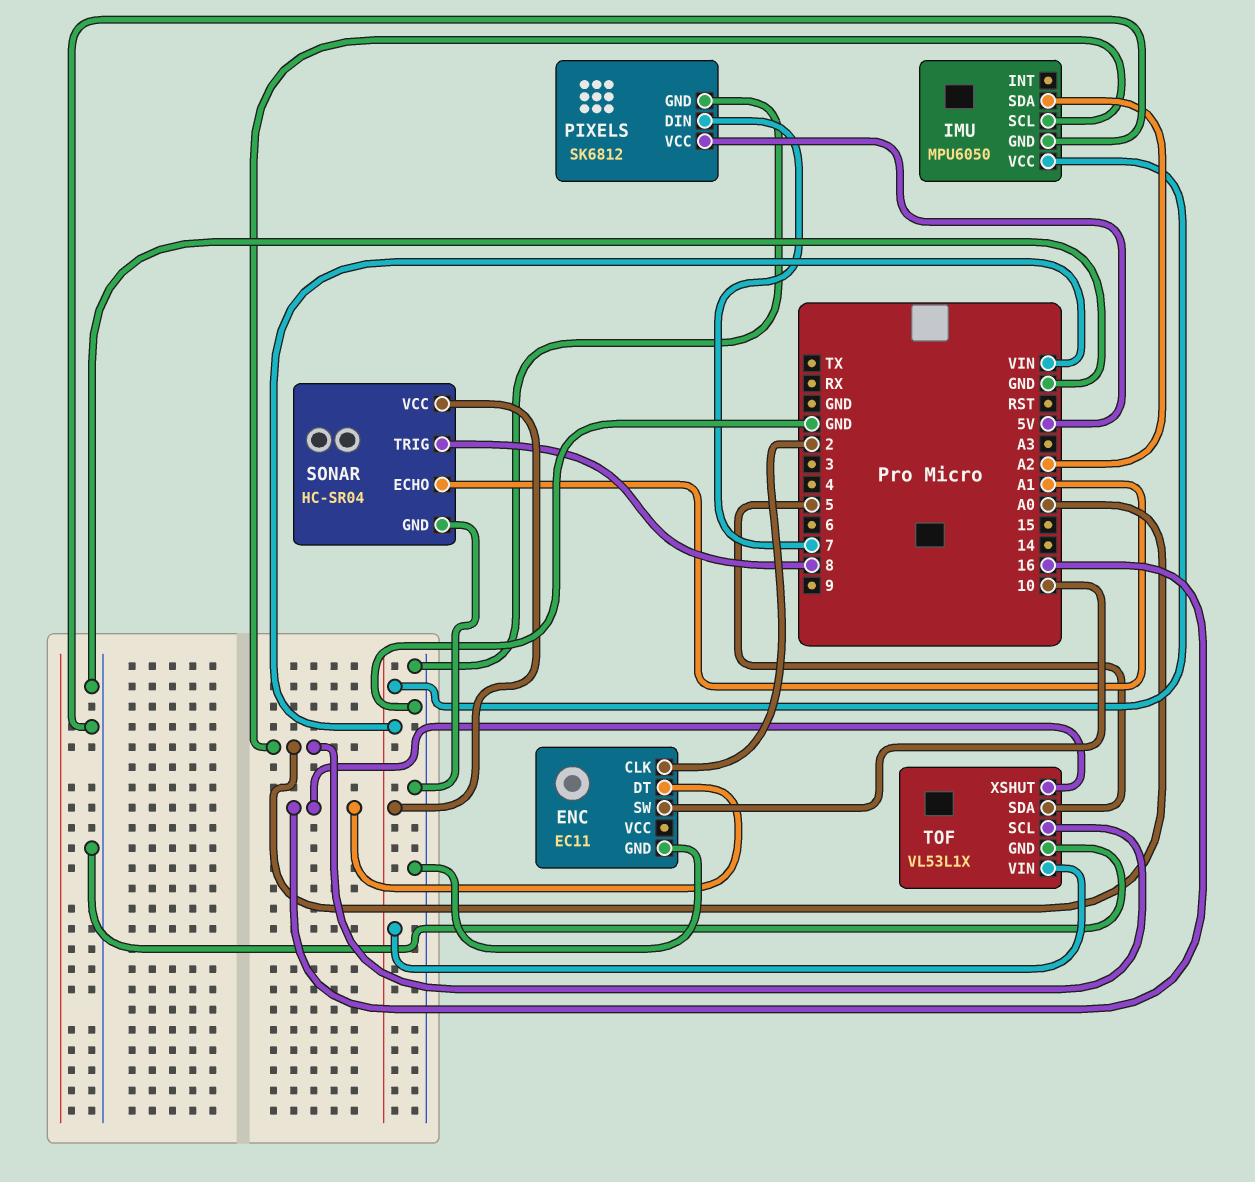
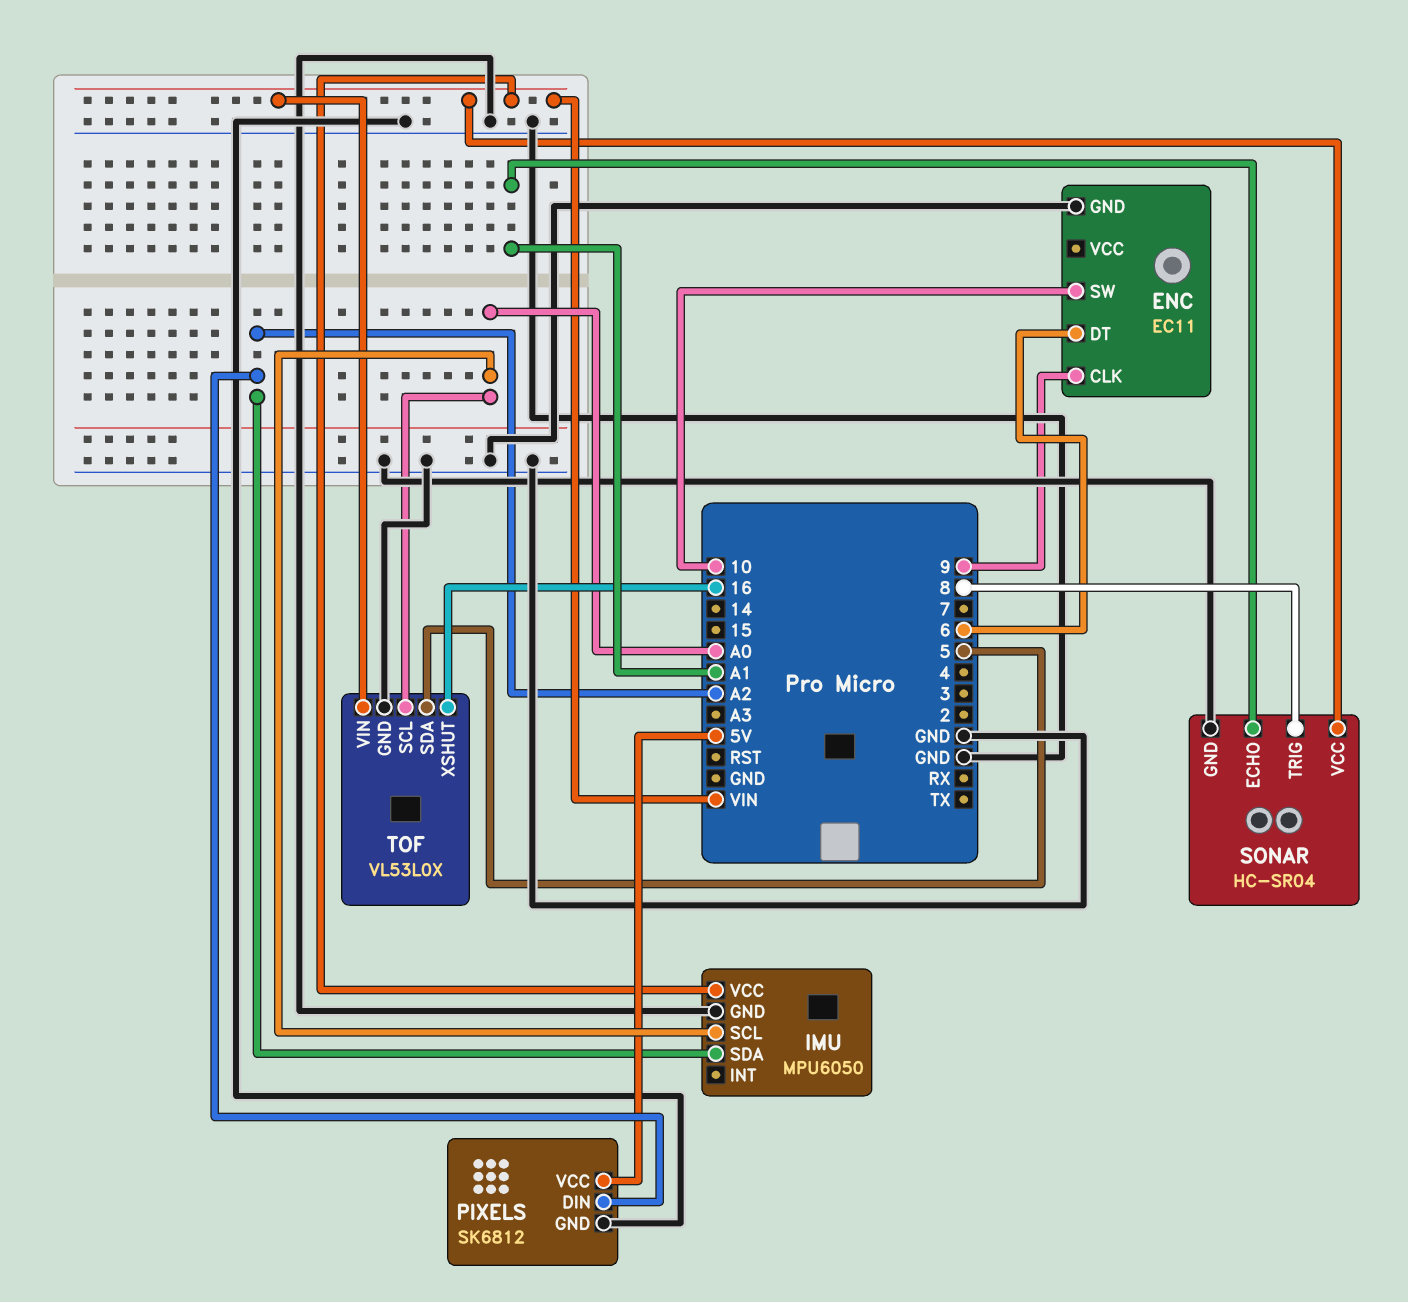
ENC pin CLK: 2 -> 9
ENC pin DT: 16 -> 6
PIXELS pin DIN: 7 -> A2
TOF: VL53L1X -> VL53L0X

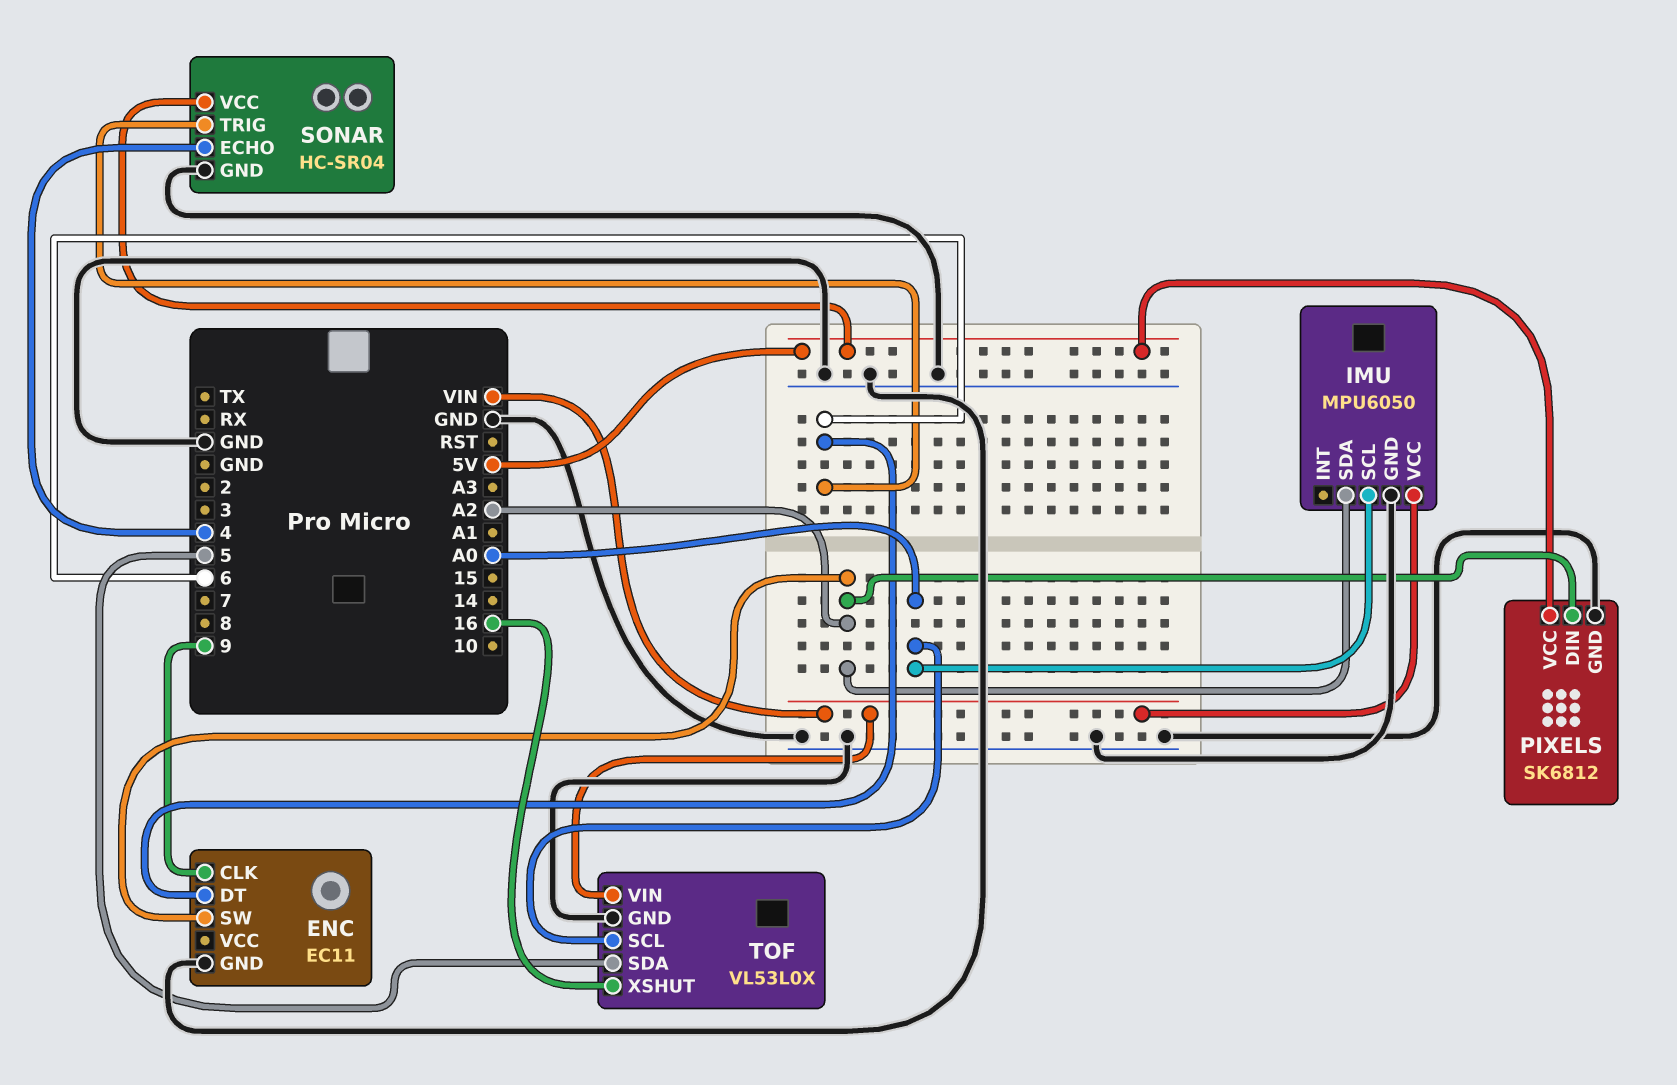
ENC pin SW: 10 -> A2
SONAR pin ECHO: A1 -> 4
SONAR pin TRIG: 8 -> 6
SONAR pin VCC: VIN -> 5V

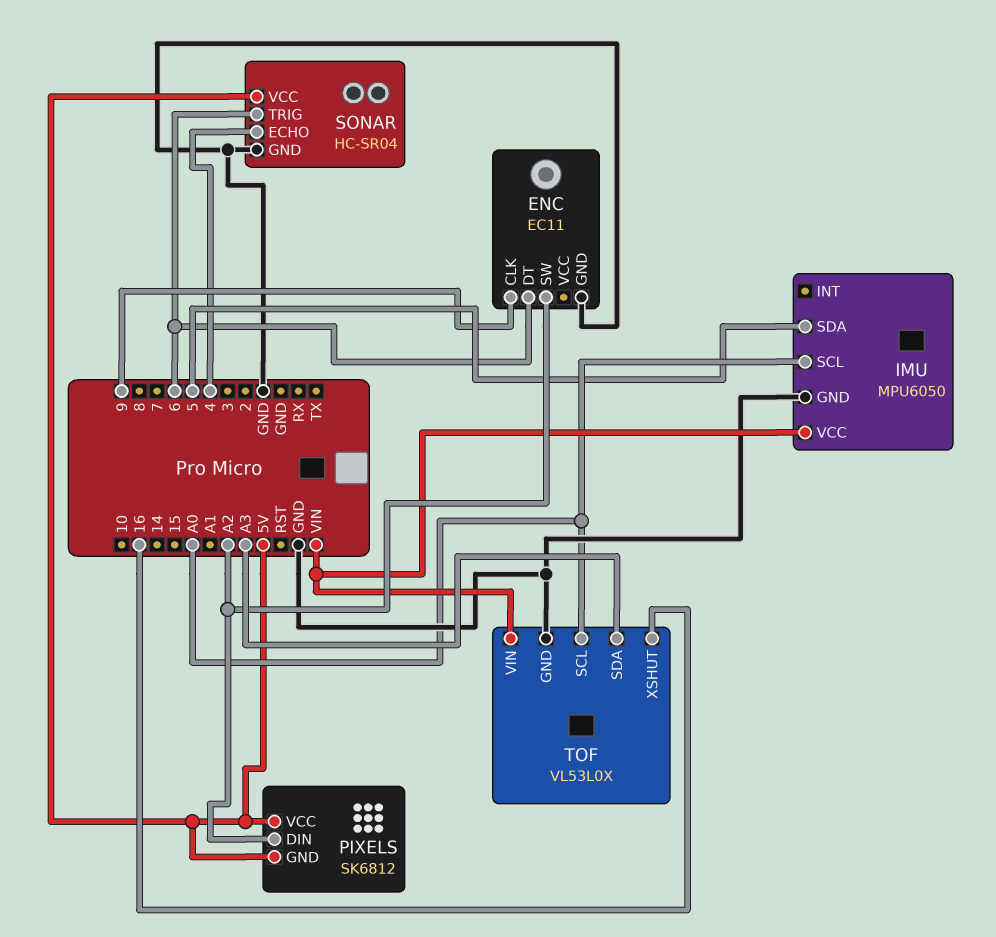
IMU pin SDA: A2 -> 5
PIXELS pin GND: GND -> 5V
TOF pin SDA: 5 -> A3

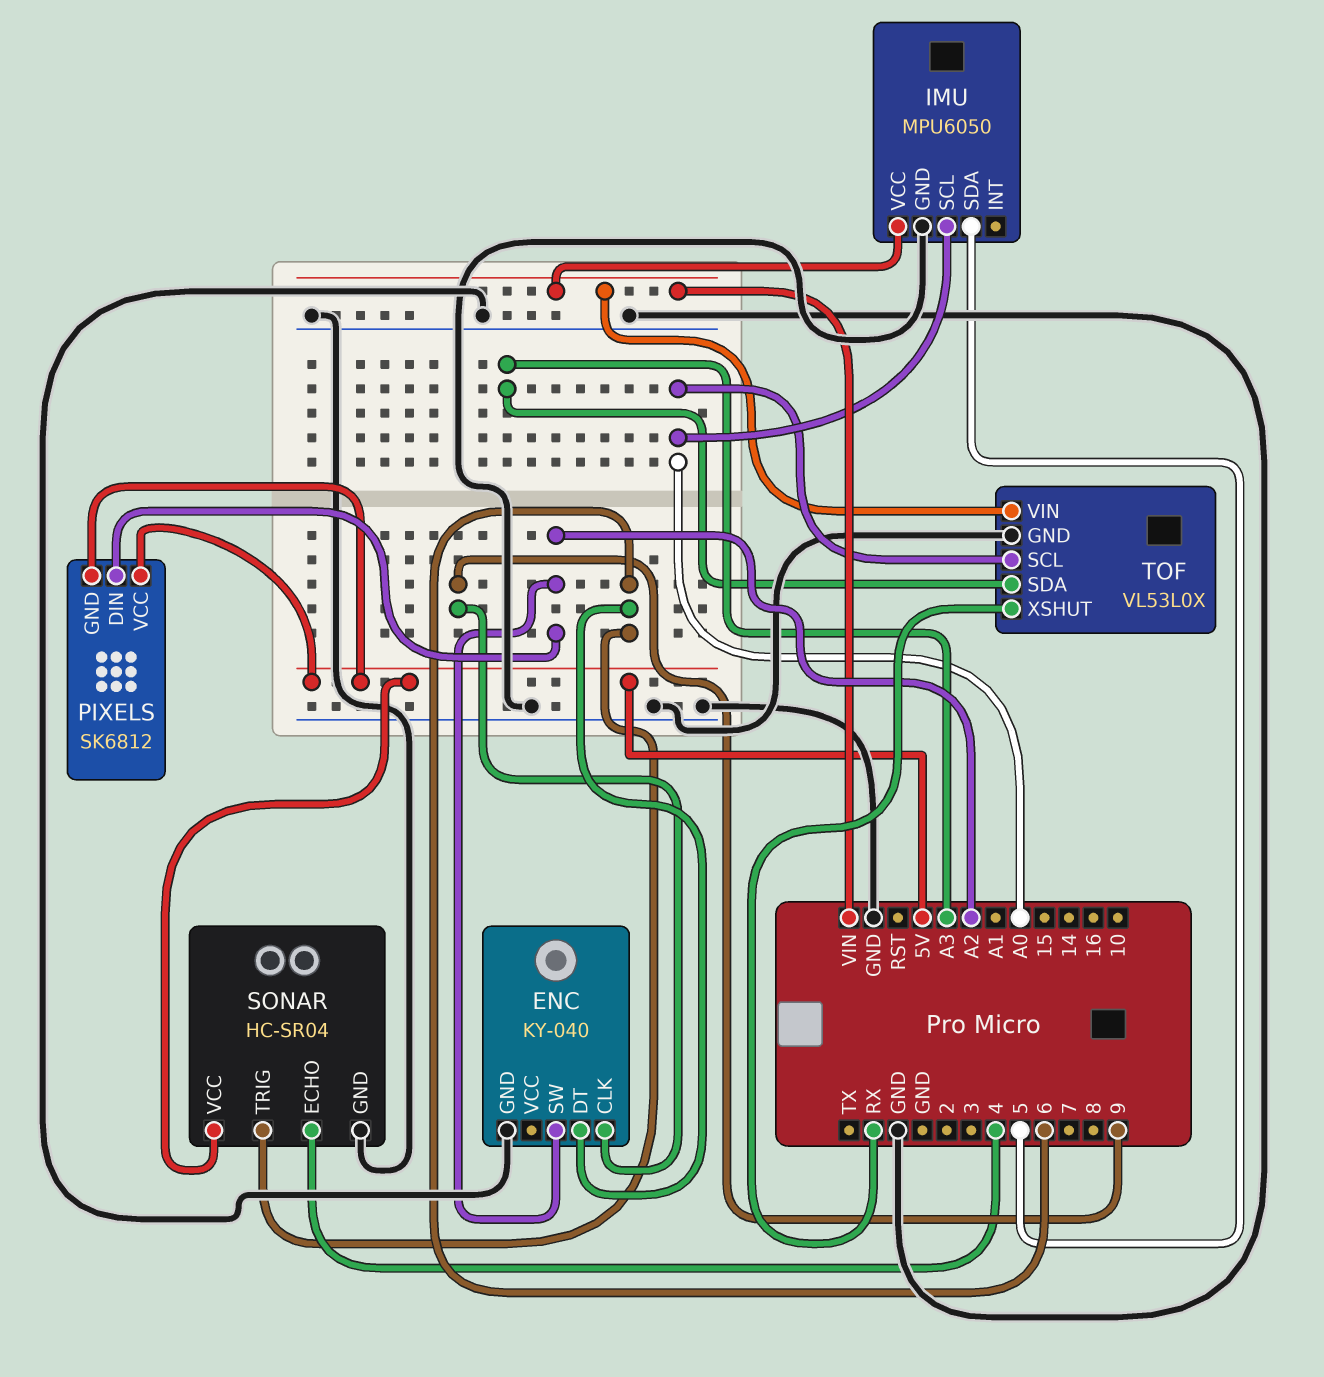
ENC: EC11 -> KY-040
TOF pin XSHUT: 16 -> RX

